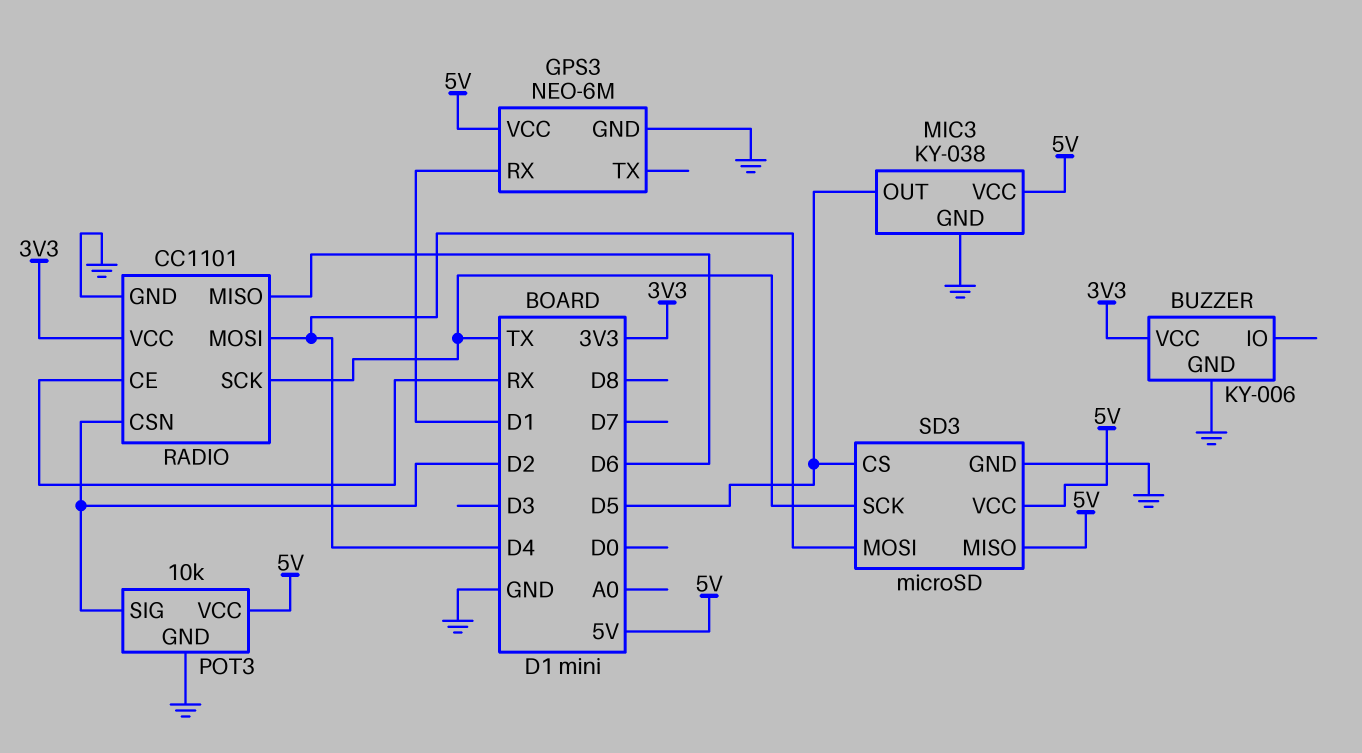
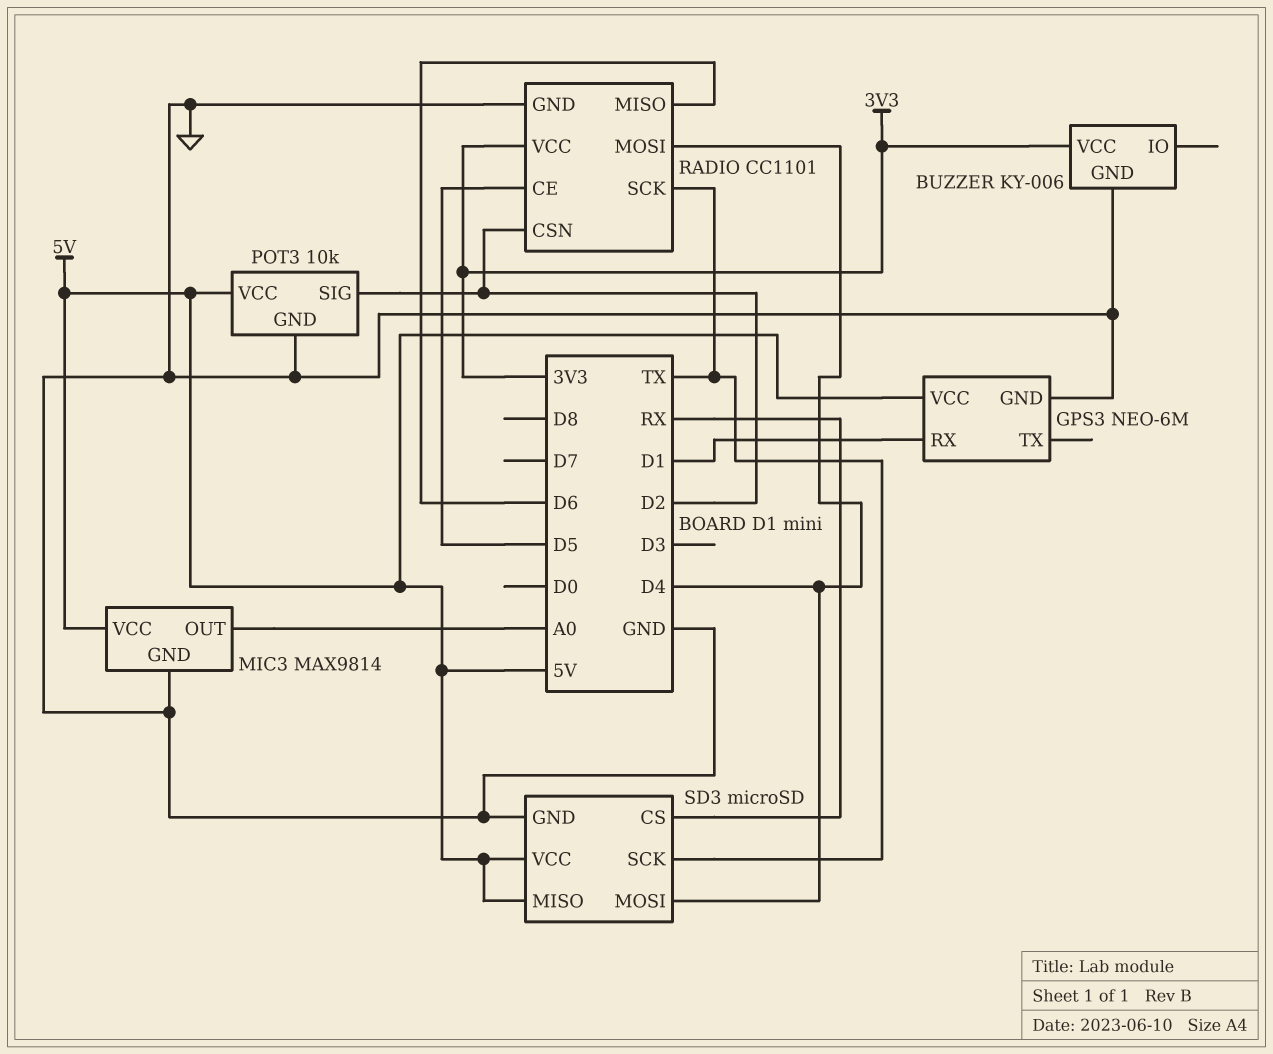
MIC3: KY-038 -> MAX9814
MIC3 pin OUT: D5 -> A0
RADIO pin CE: RX -> D5
SD3 pin CS: D5 -> RX

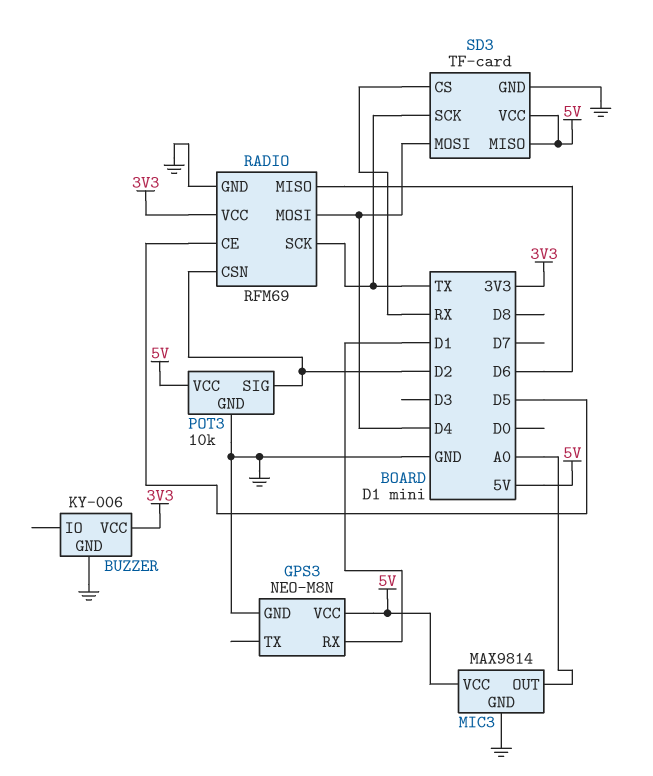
GPS3: NEO-6M -> NEO-M8N
RADIO: CC1101 -> RFM69
SD3: microSD -> TF-card

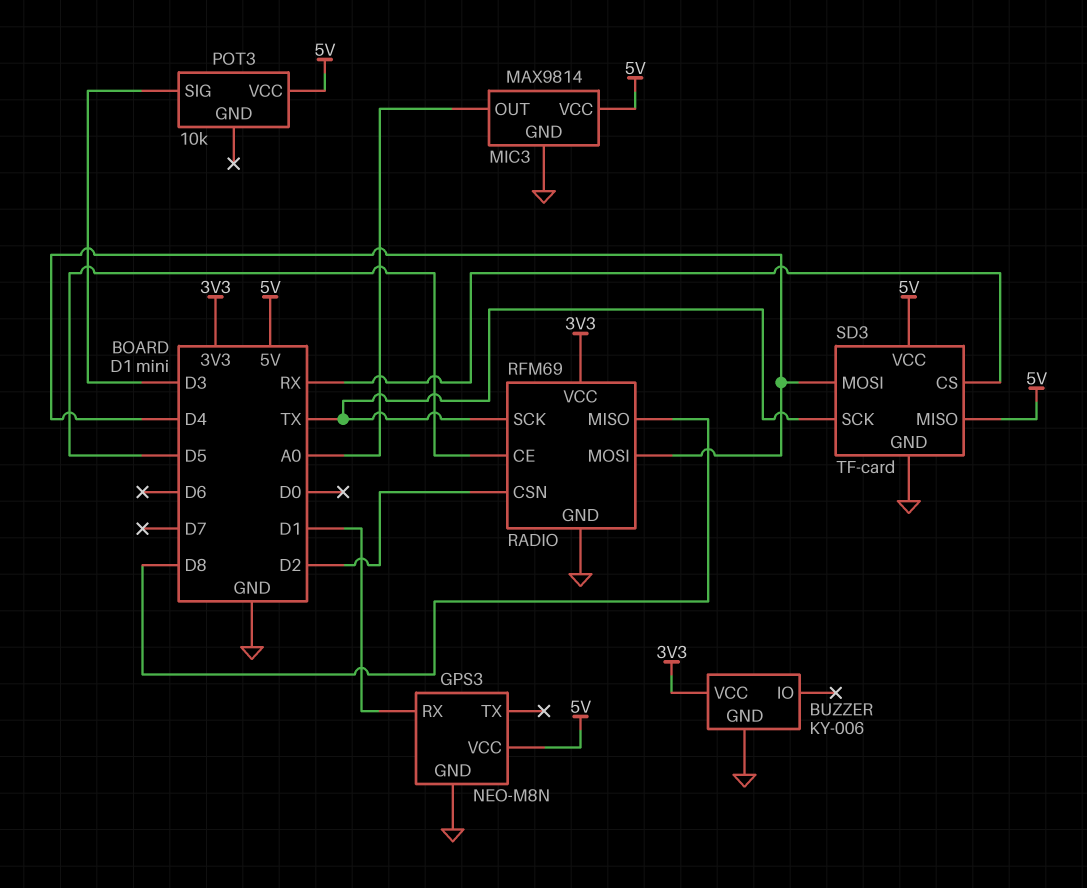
POT3 pin GND: GND -> none
POT3 pin SIG: D2 -> D3
RADIO pin MISO: D6 -> D8

